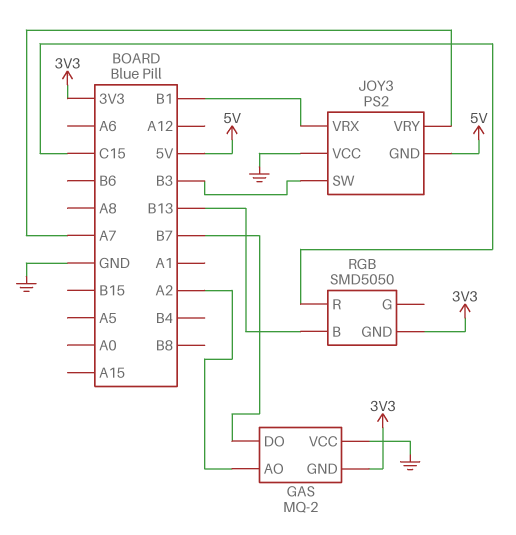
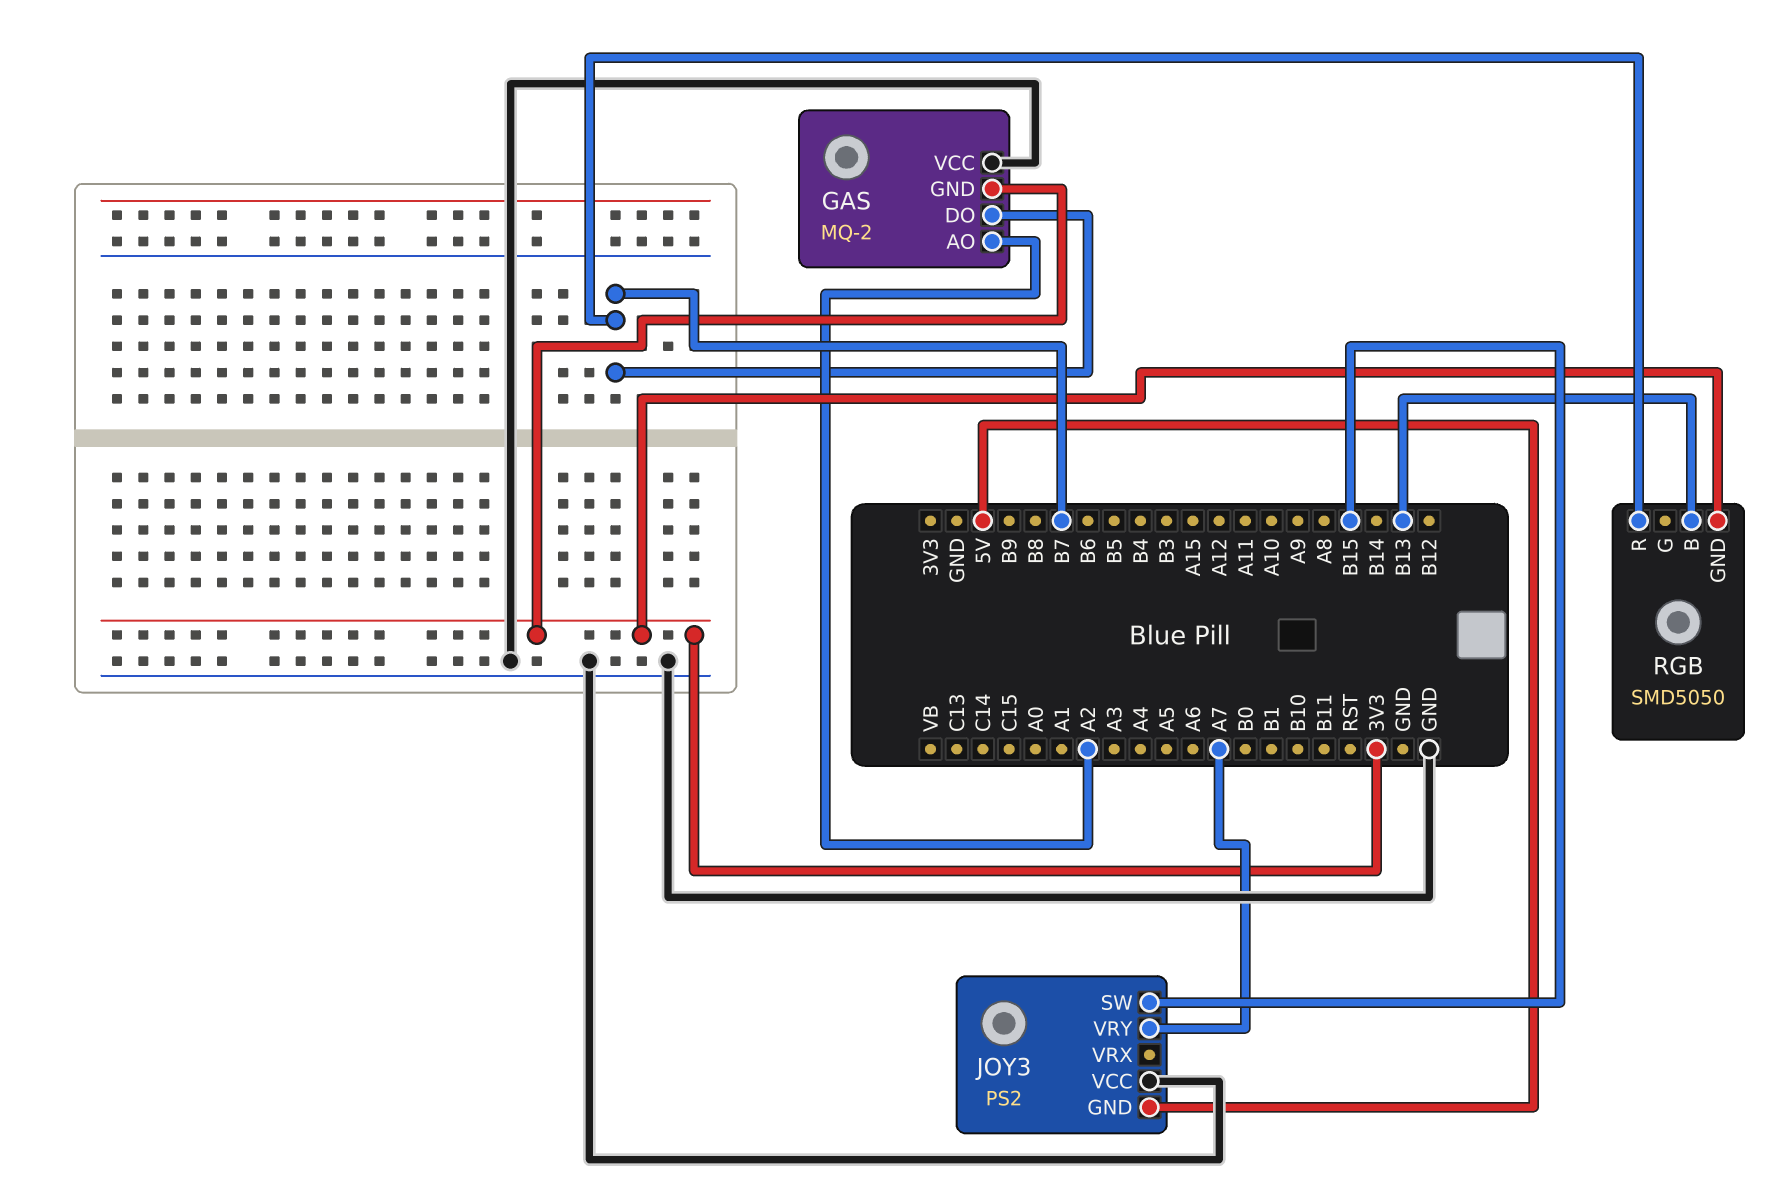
JOY3 pin SW: B3 -> B15
JOY3 pin VRX: B1 -> none
RGB pin R: C15 -> B7

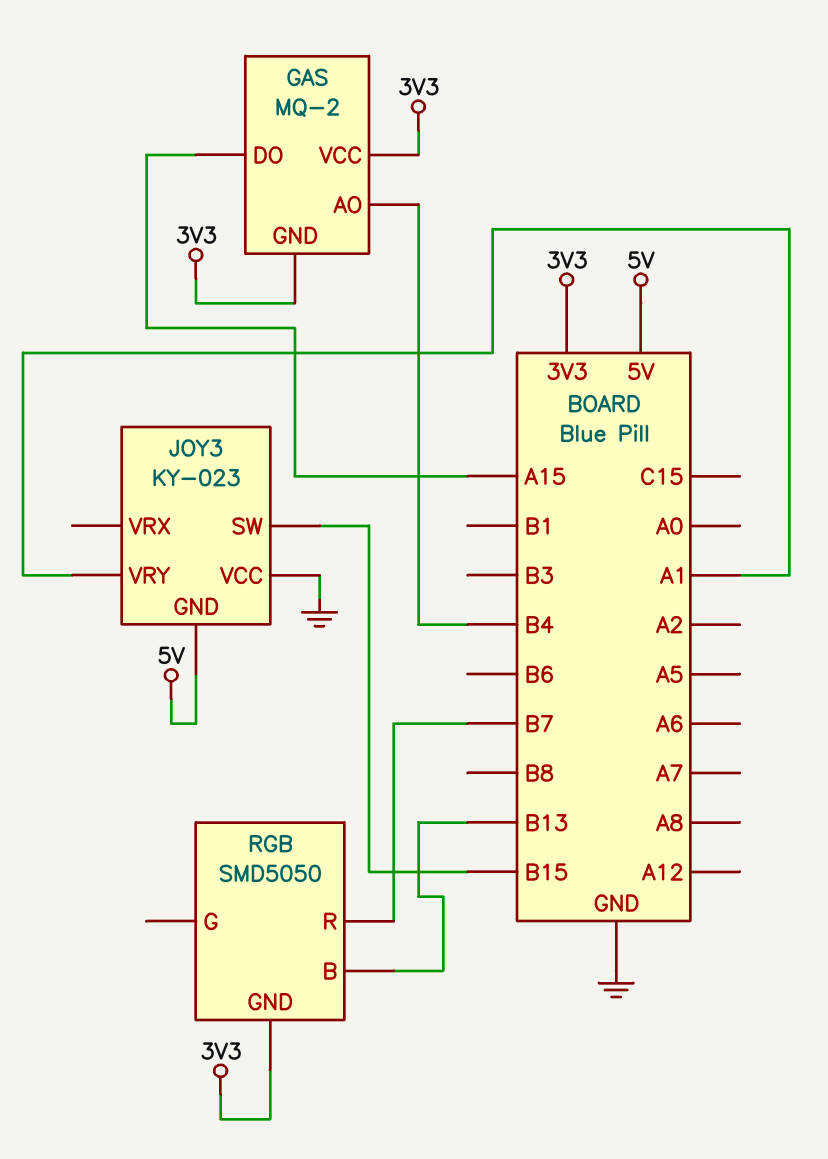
GAS pin AO: A2 -> B4
GAS pin DO: B7 -> A15
GAS pin VCC: GND -> 3V3
JOY3: PS2 -> KY-023
JOY3 pin VRY: A7 -> A1

